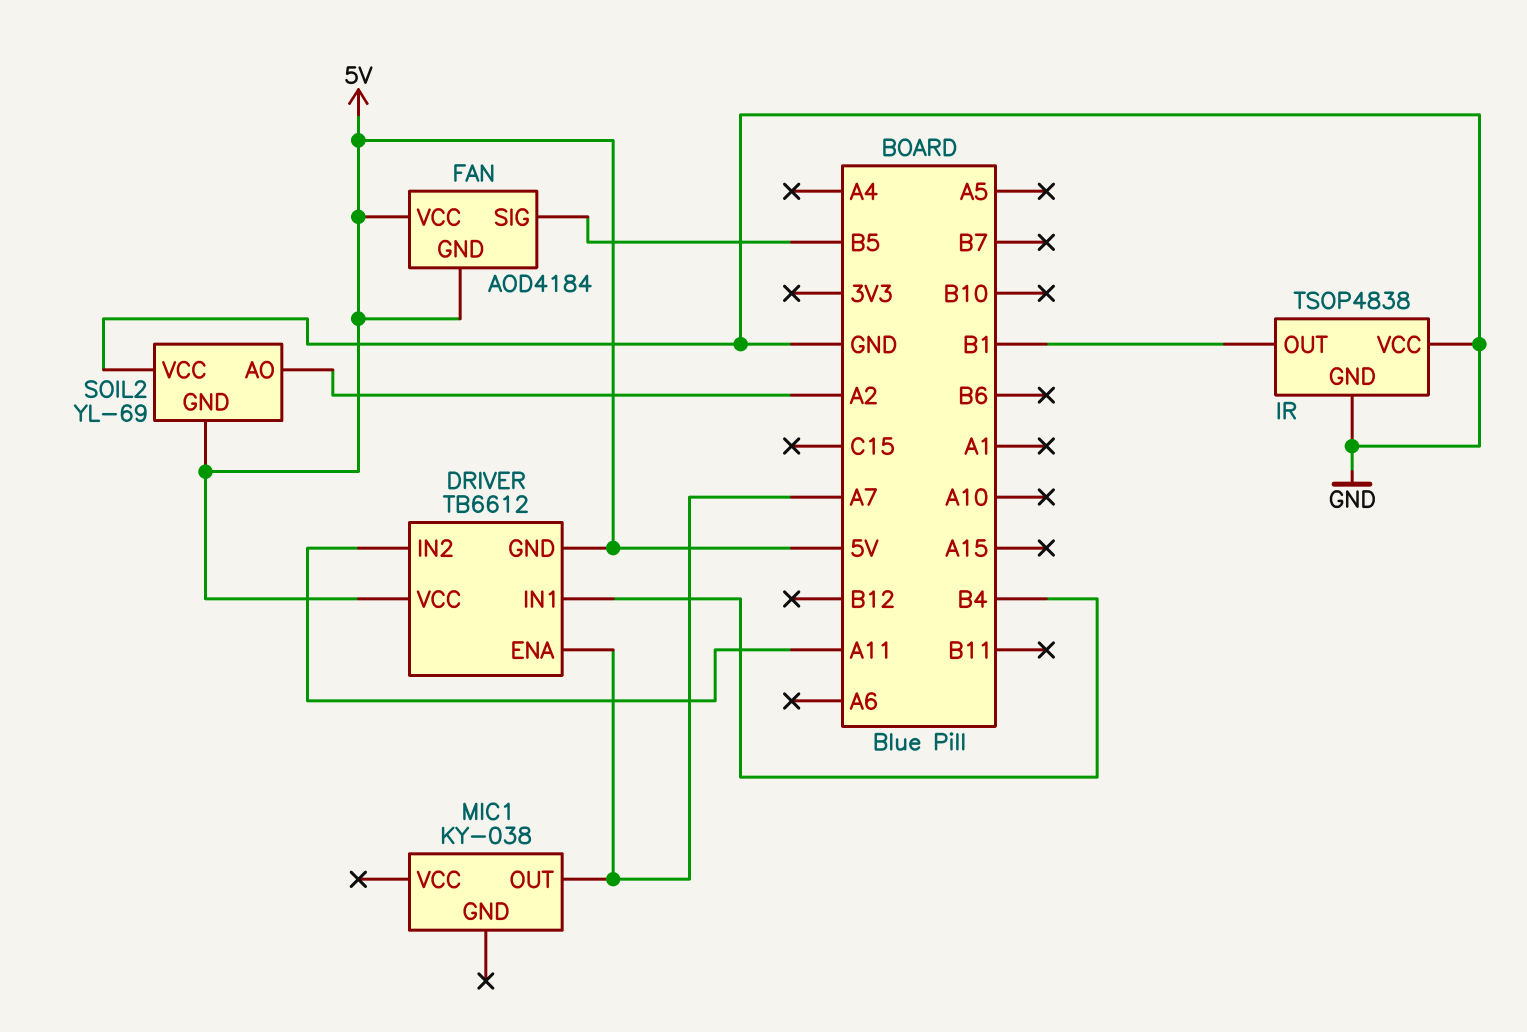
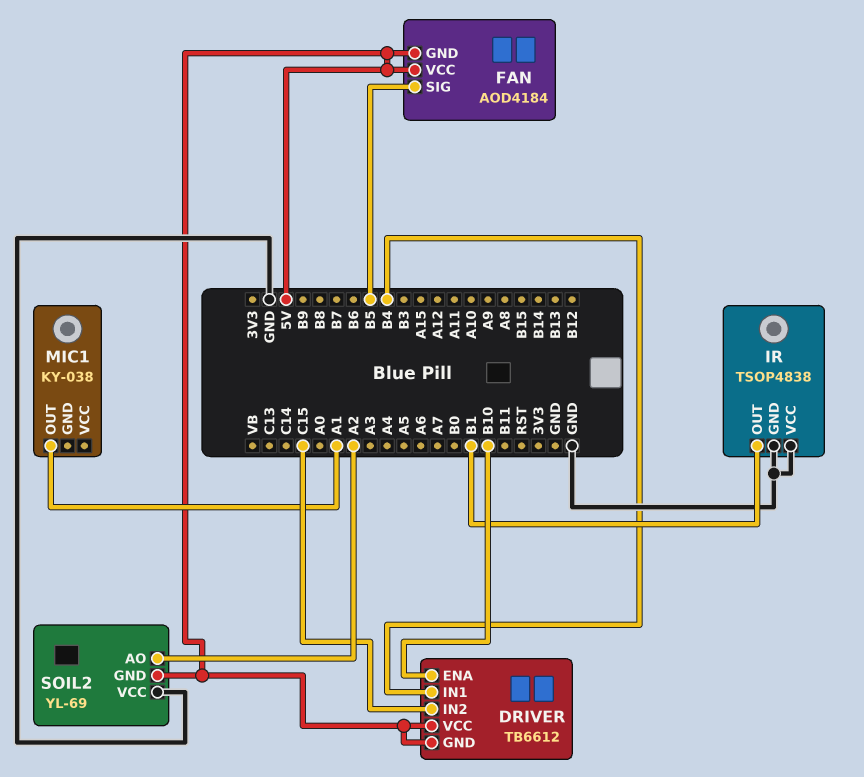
DRIVER pin ENA: A7 -> B10
DRIVER pin IN2: A11 -> C15
MIC1 pin OUT: A7 -> A1

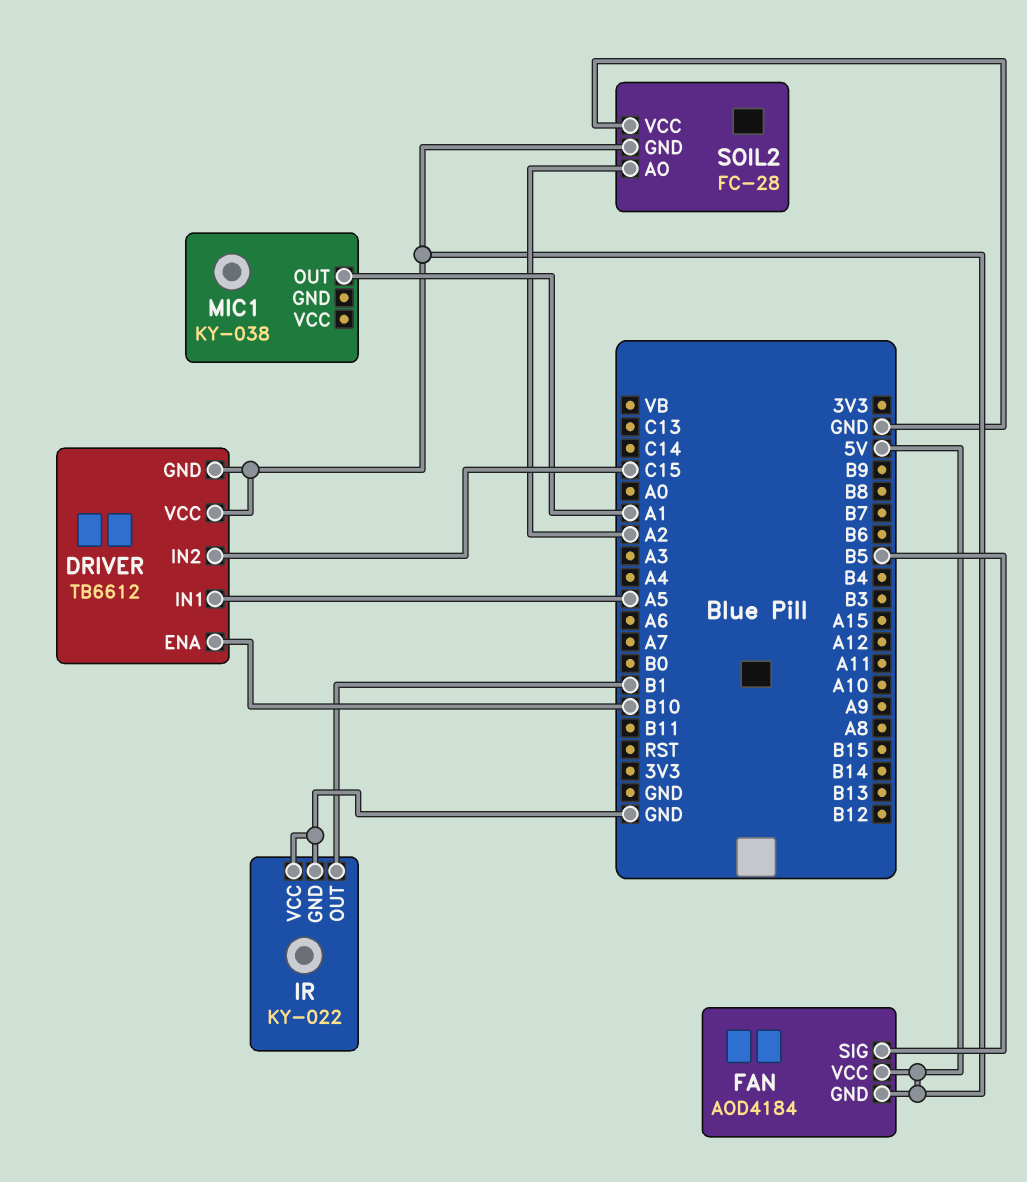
DRIVER pin IN1: B4 -> A5
IR: TSOP4838 -> KY-022
SOIL2: YL-69 -> FC-28

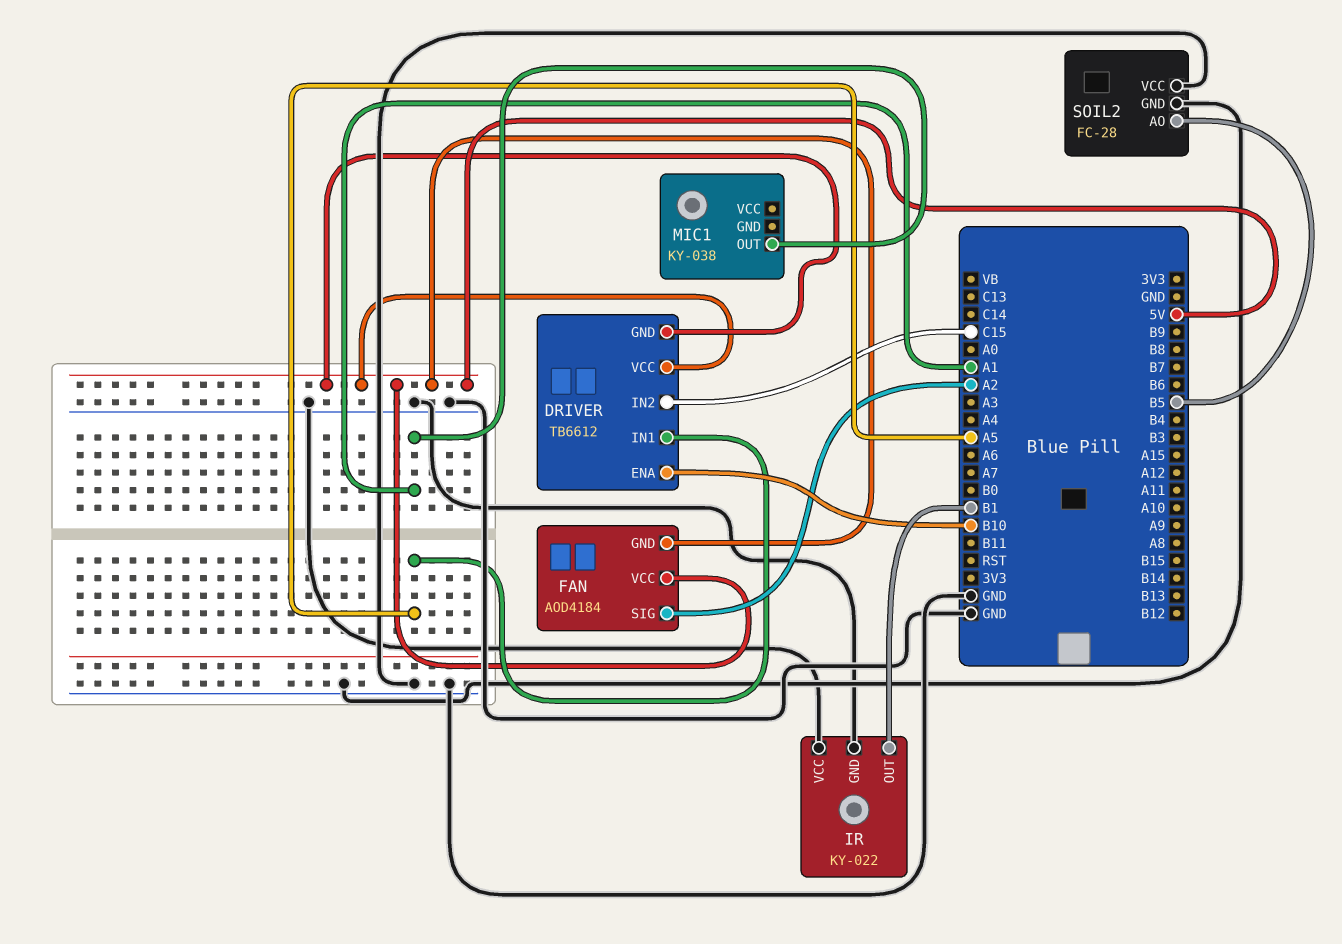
FAN pin SIG: B5 -> A2
SOIL2 pin AO: A2 -> B5
SOIL2 pin GND: 5V -> GND

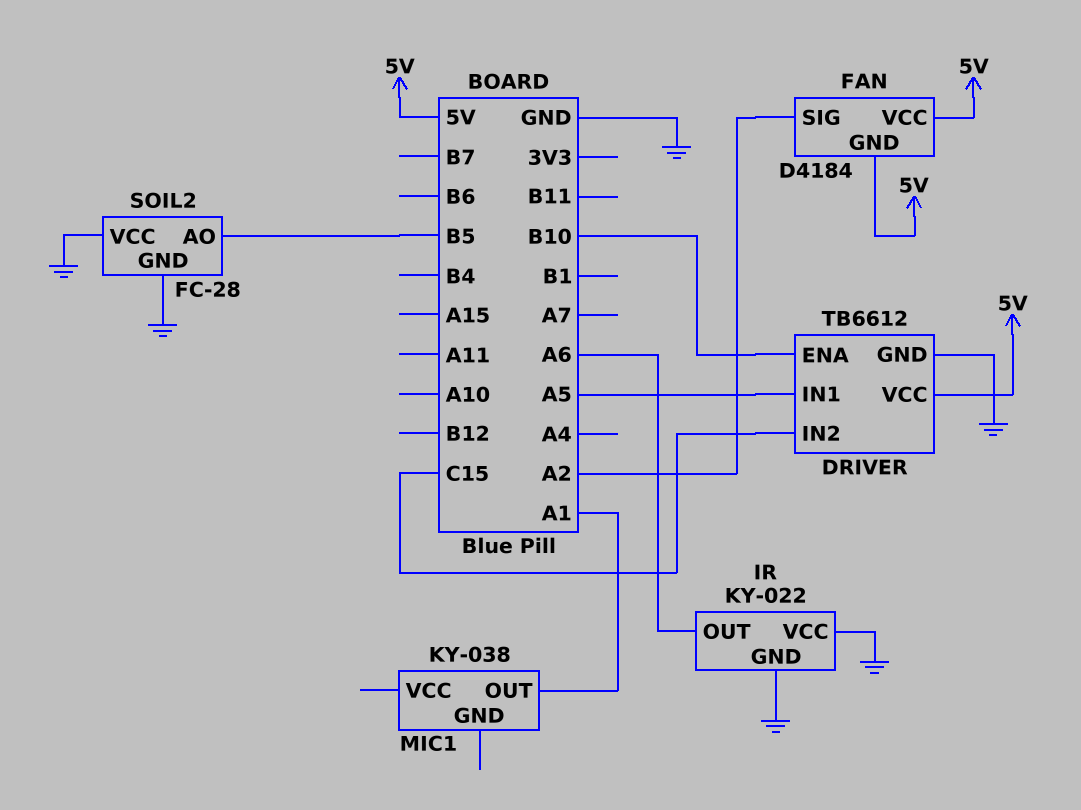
DRIVER pin GND: 5V -> GND
FAN: AOD4184 -> D4184
IR pin OUT: B1 -> A6

